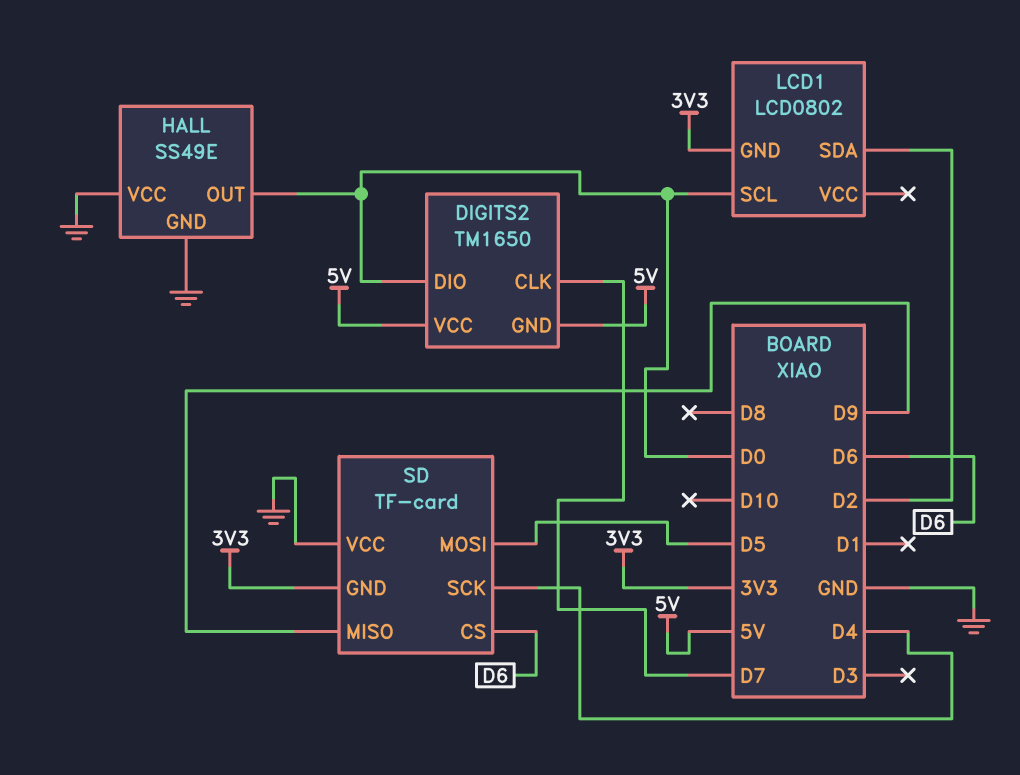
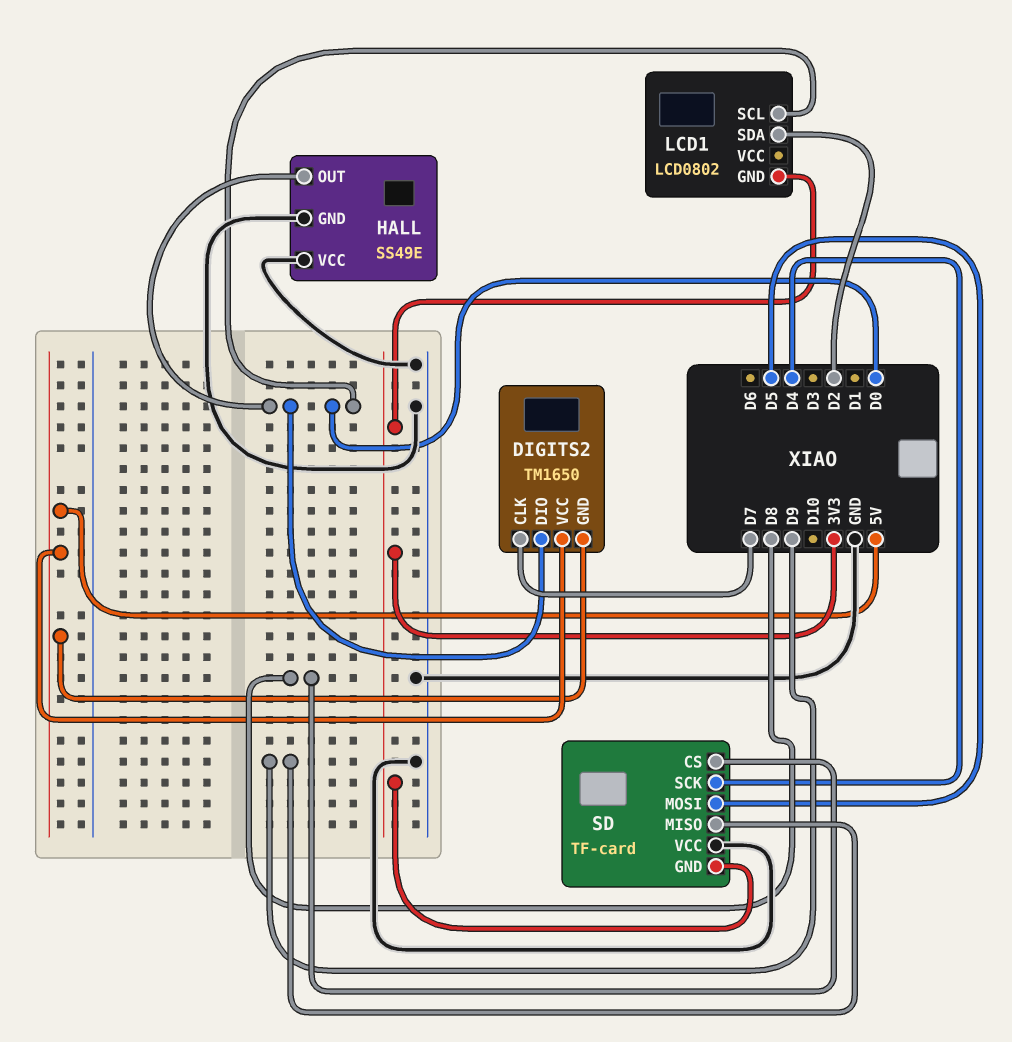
SD pin CS: D6 -> D8

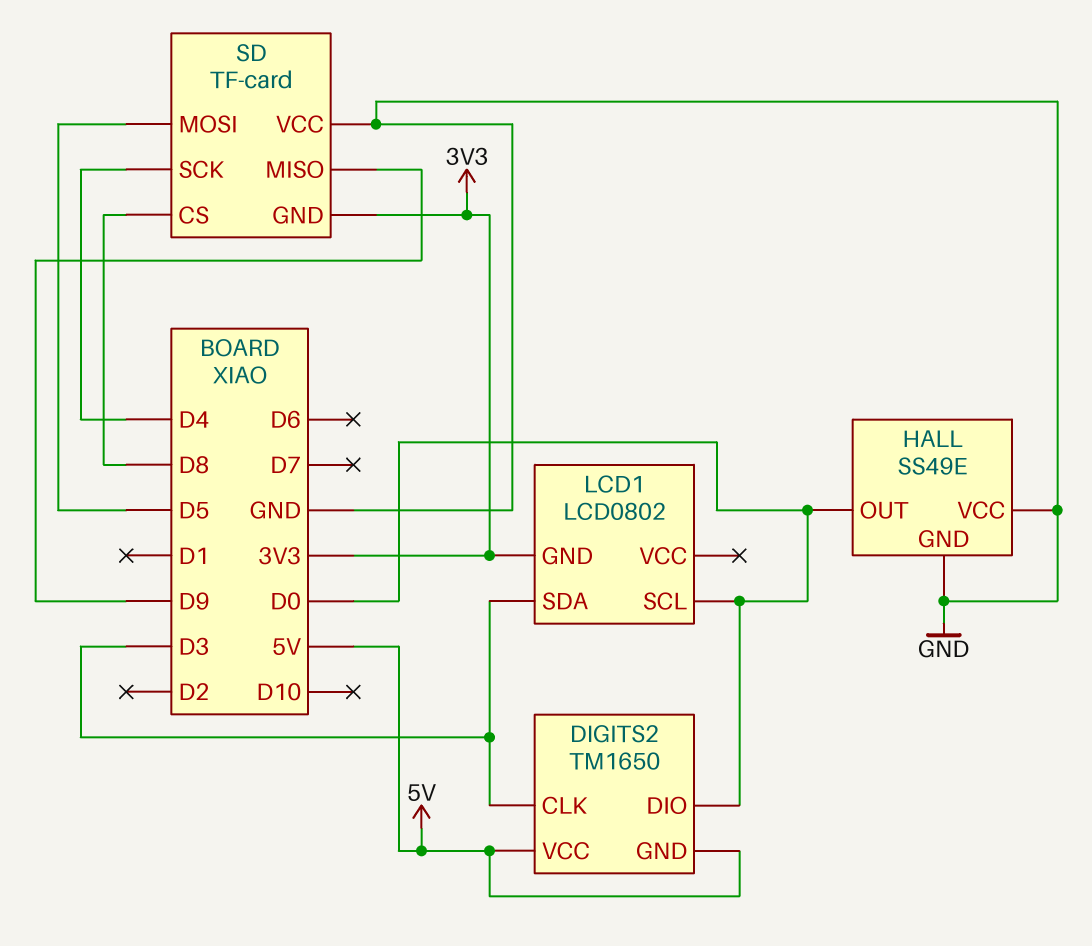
DIGITS2 pin CLK: D7 -> D3
LCD1 pin SDA: D2 -> D3

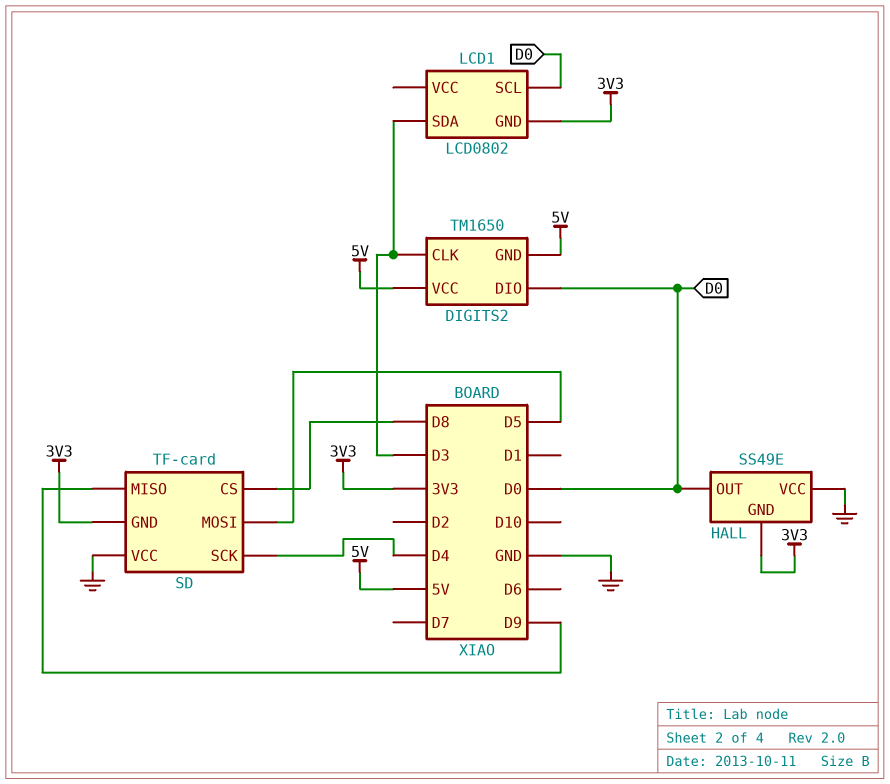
HALL pin GND: GND -> 3V3

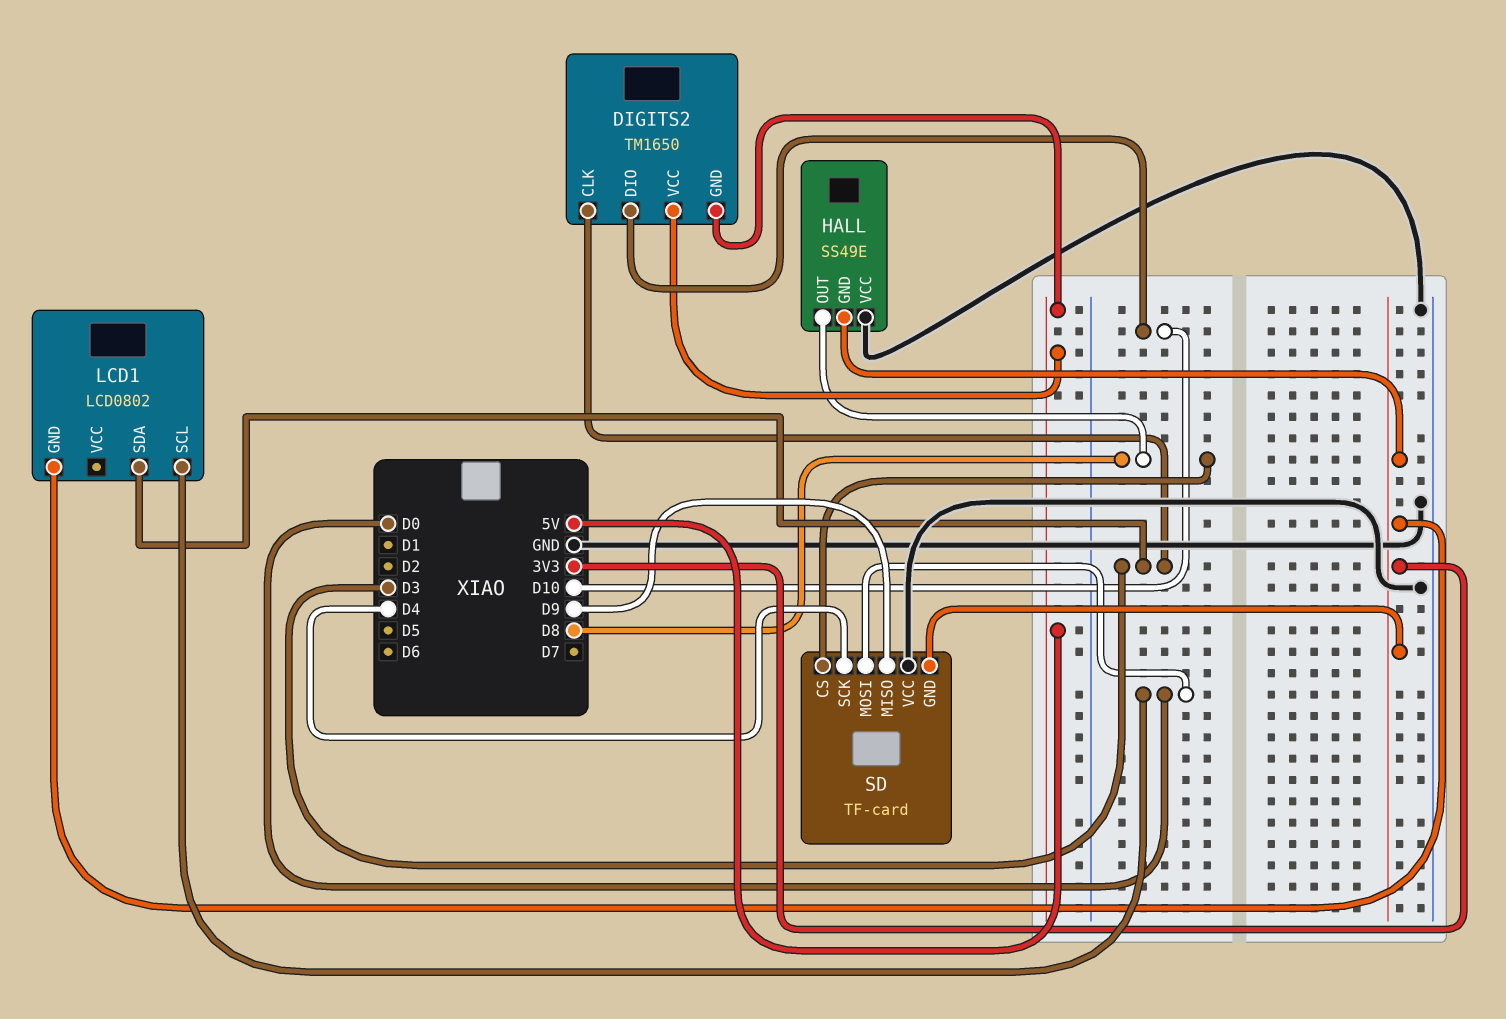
DIGITS2 pin DIO: D0 -> D10
HALL pin OUT: D0 -> D8
SD pin MOSI: D5 -> D0

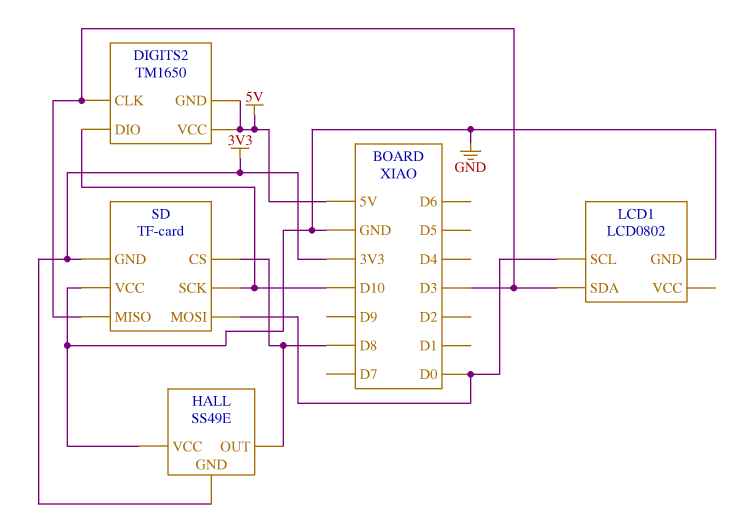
LCD1 pin GND: 3V3 -> GND
SD pin MISO: D9 -> D3
SD pin SCK: D4 -> D10

